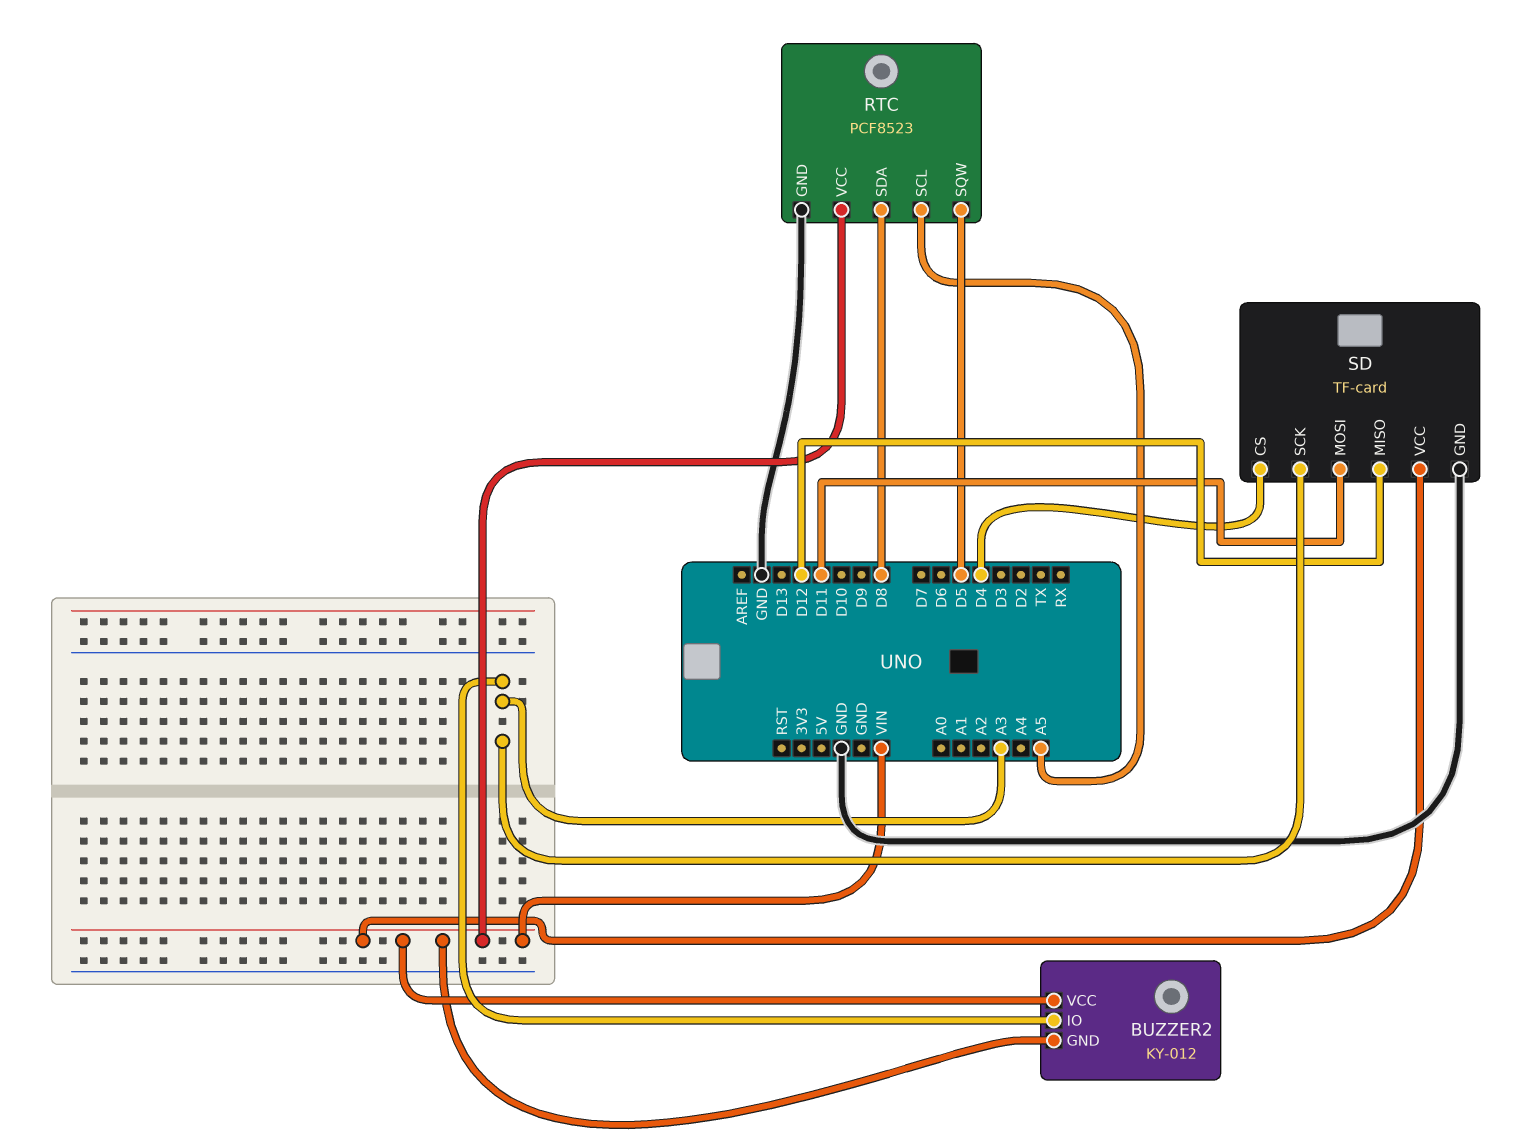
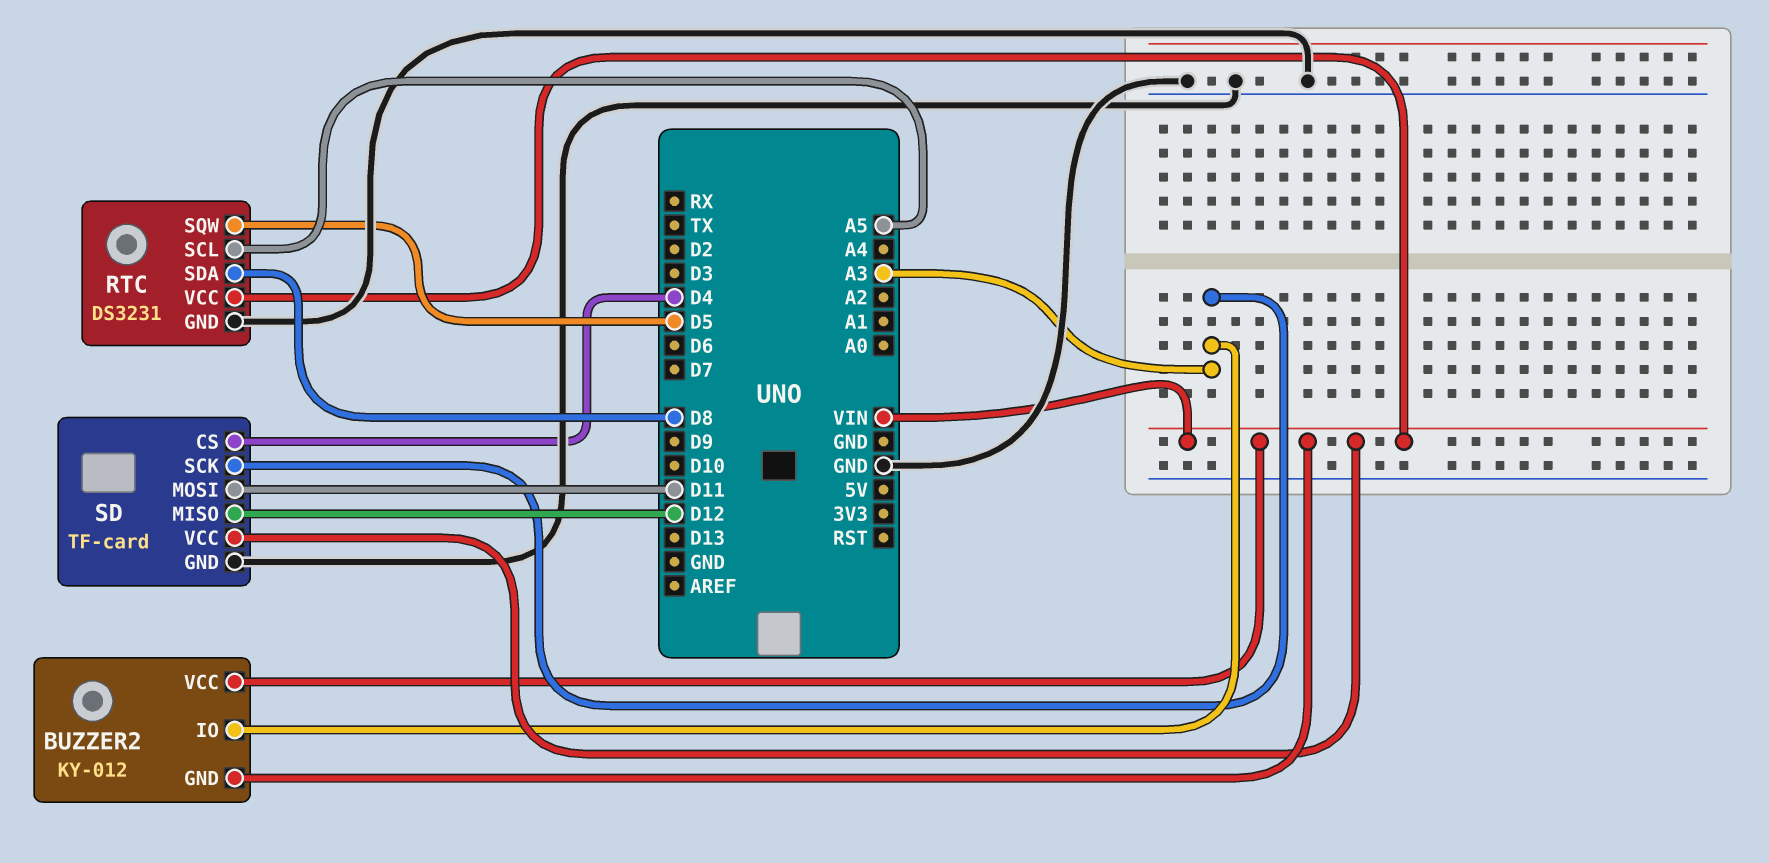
RTC: PCF8523 -> DS3231

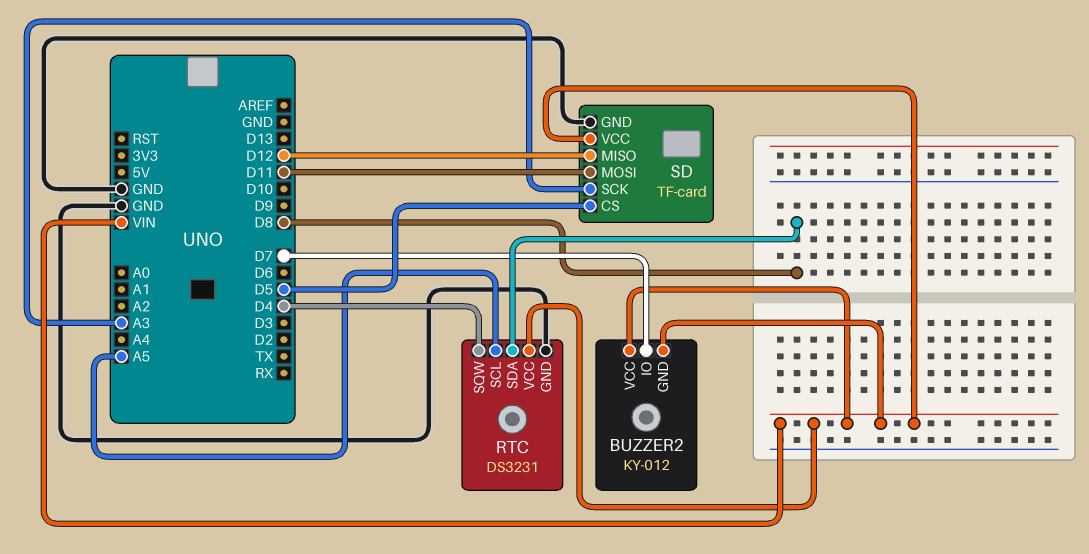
BUZZER2 pin IO: A3 -> D7
RTC pin SQW: D5 -> D4
SD pin CS: D4 -> D5

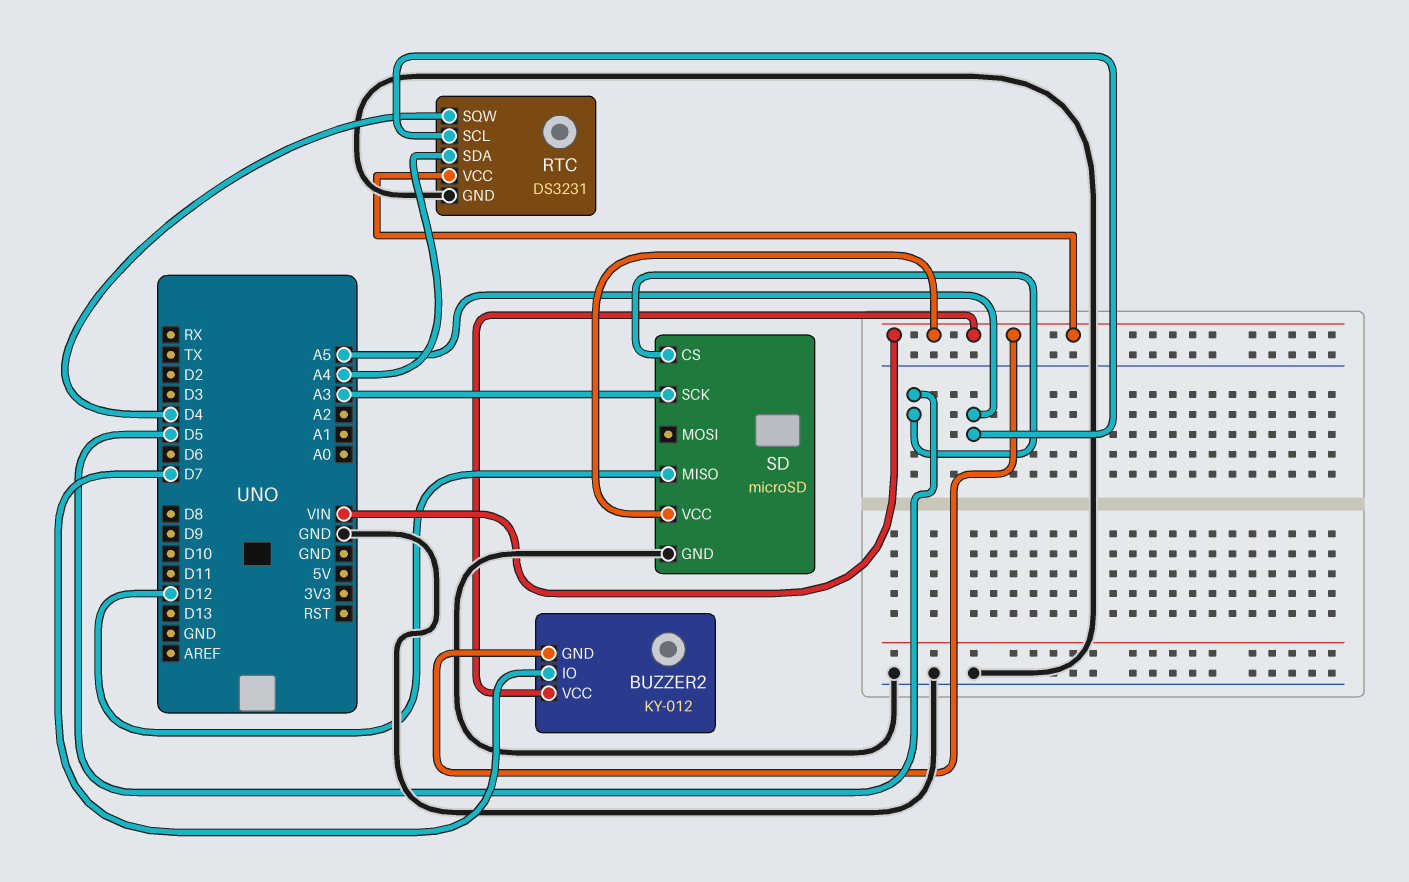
RTC pin SDA: D8 -> A4
SD: TF-card -> microSD
SD pin MOSI: D11 -> none

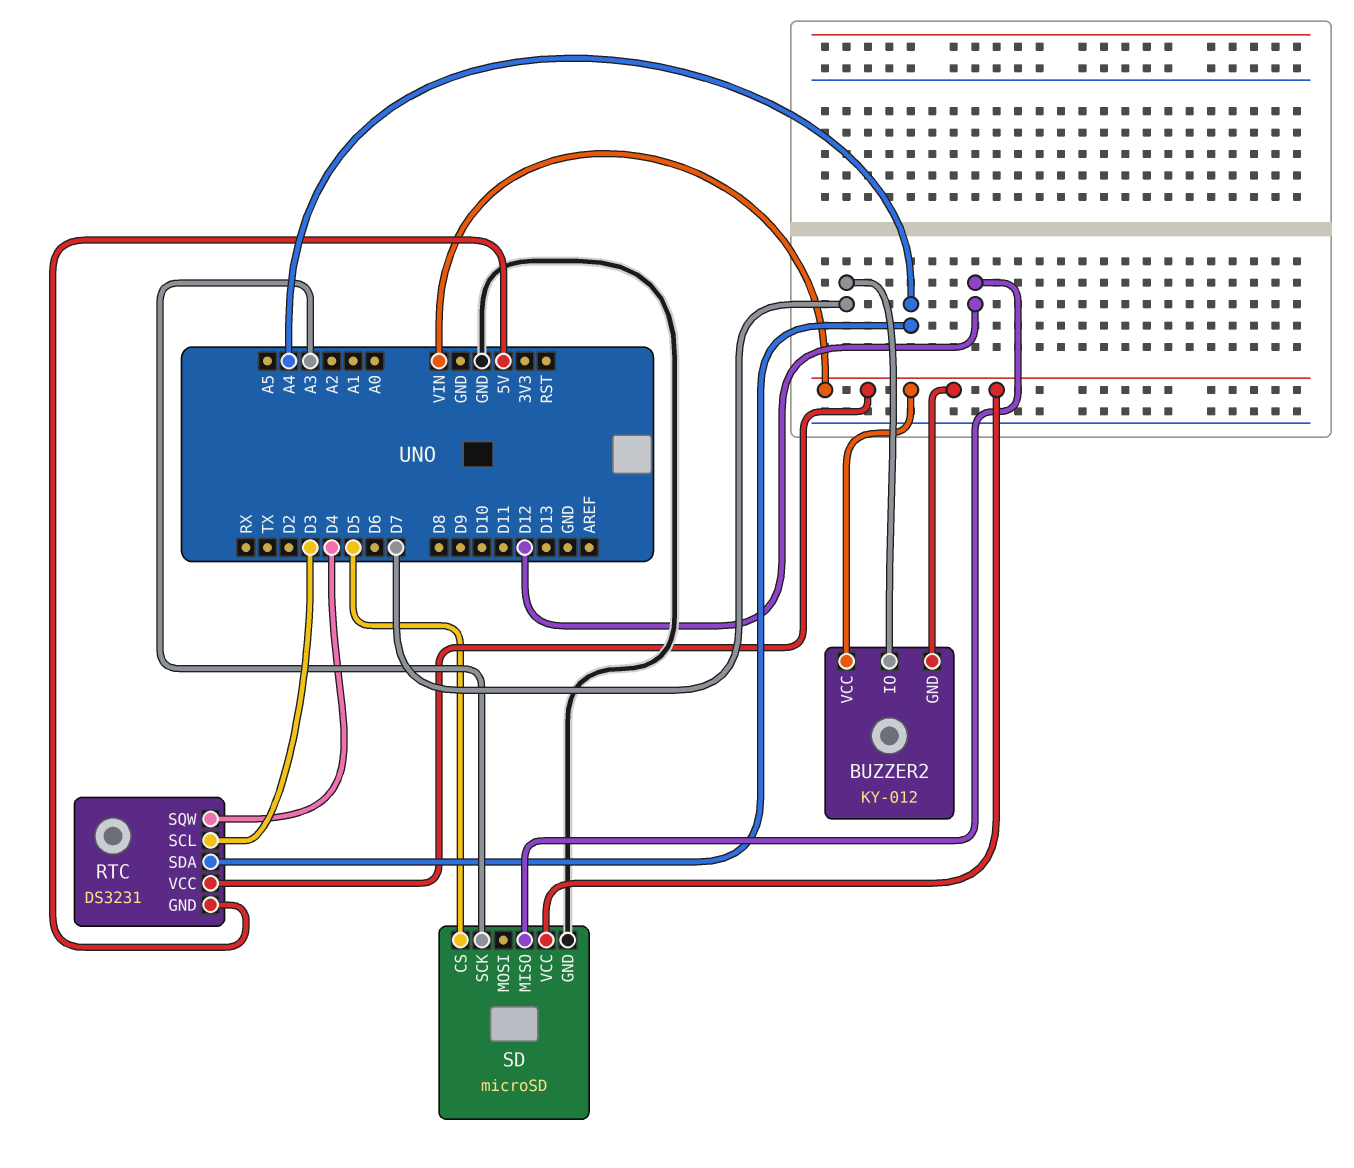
RTC pin GND: GND -> 5V
RTC pin SCL: A5 -> D3

